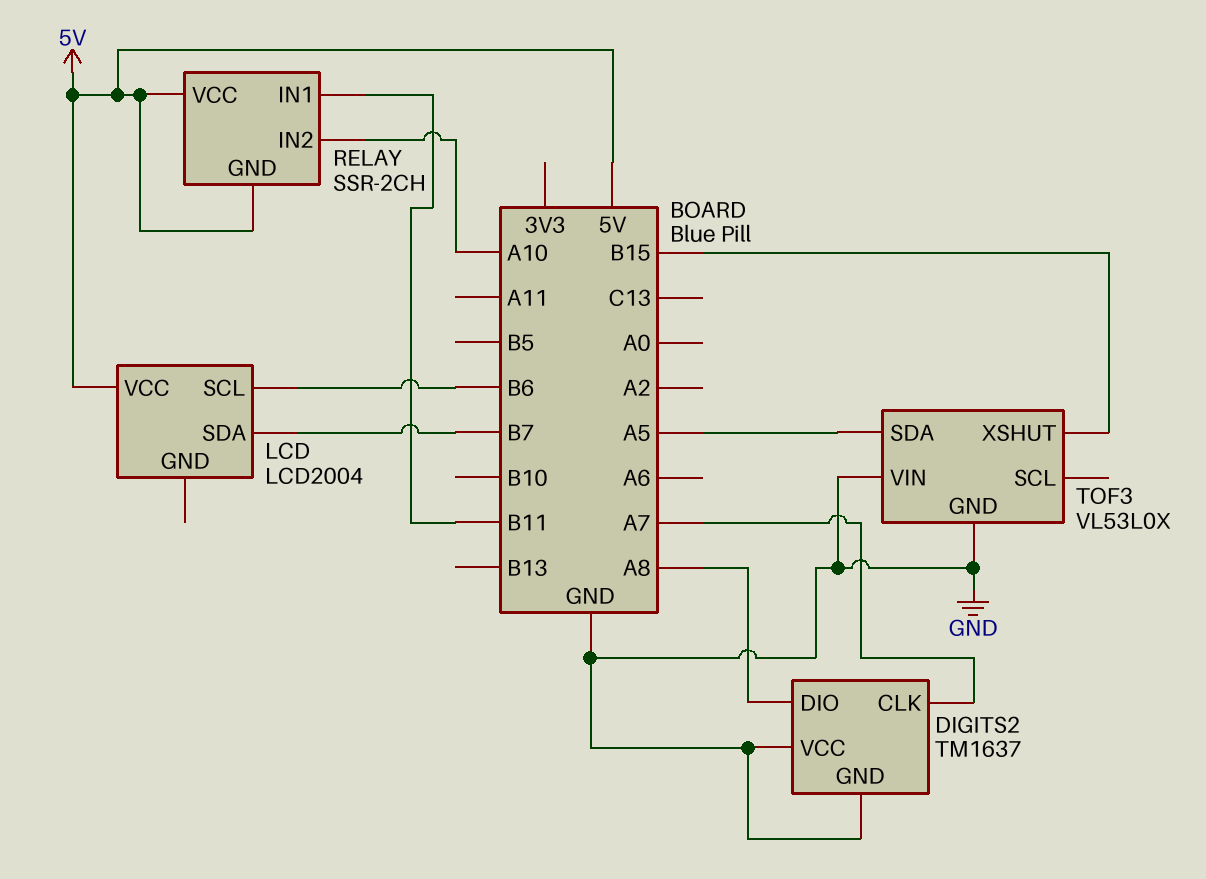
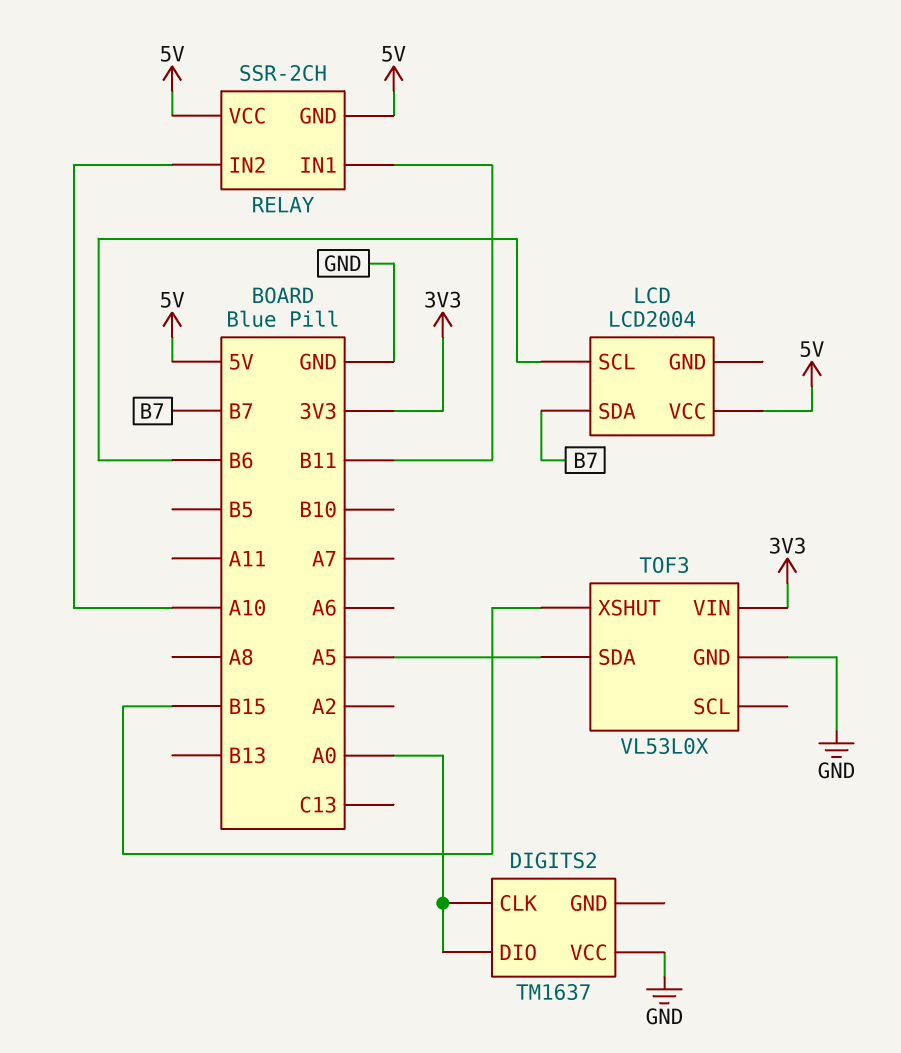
DIGITS2 pin CLK: A7 -> A0
DIGITS2 pin DIO: A8 -> A0
DIGITS2 pin GND: GND -> none
TOF3 pin VIN: GND -> 3V3

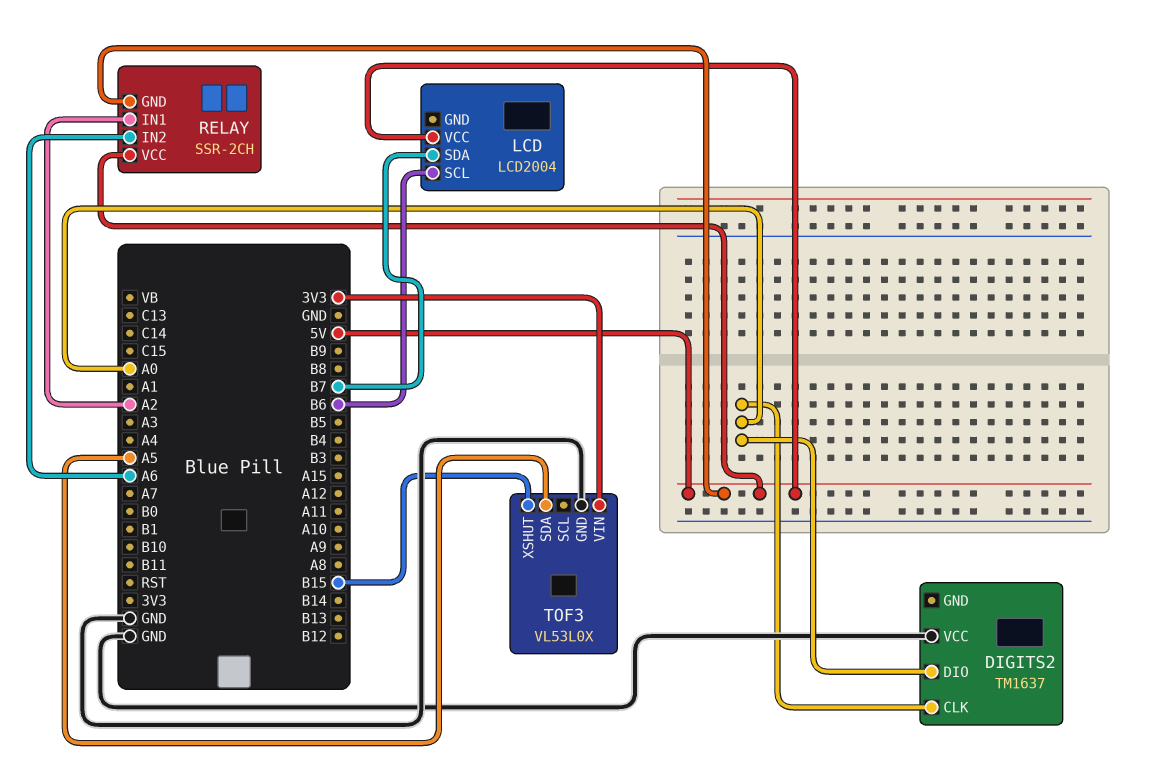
RELAY pin IN1: B11 -> A2
RELAY pin IN2: A10 -> A6

